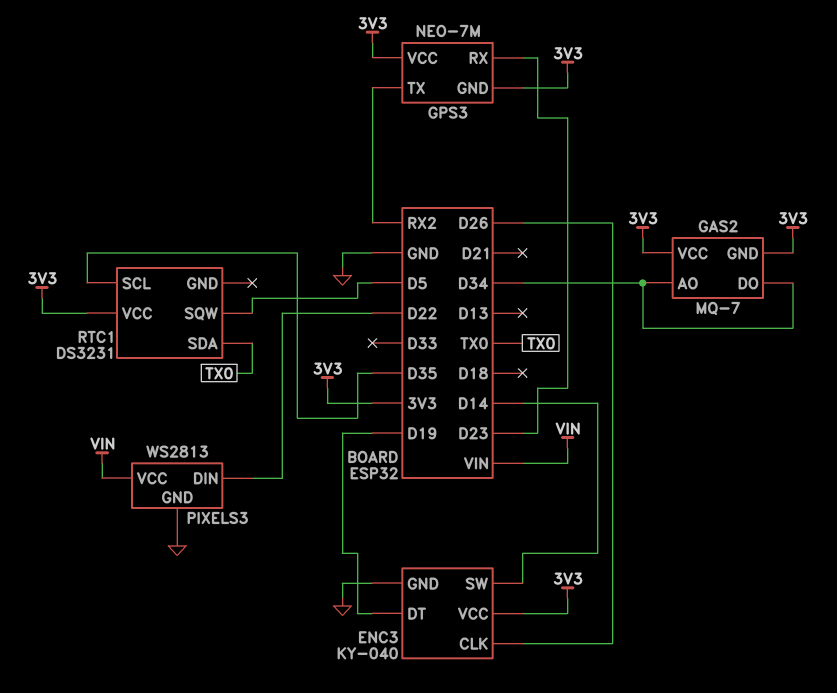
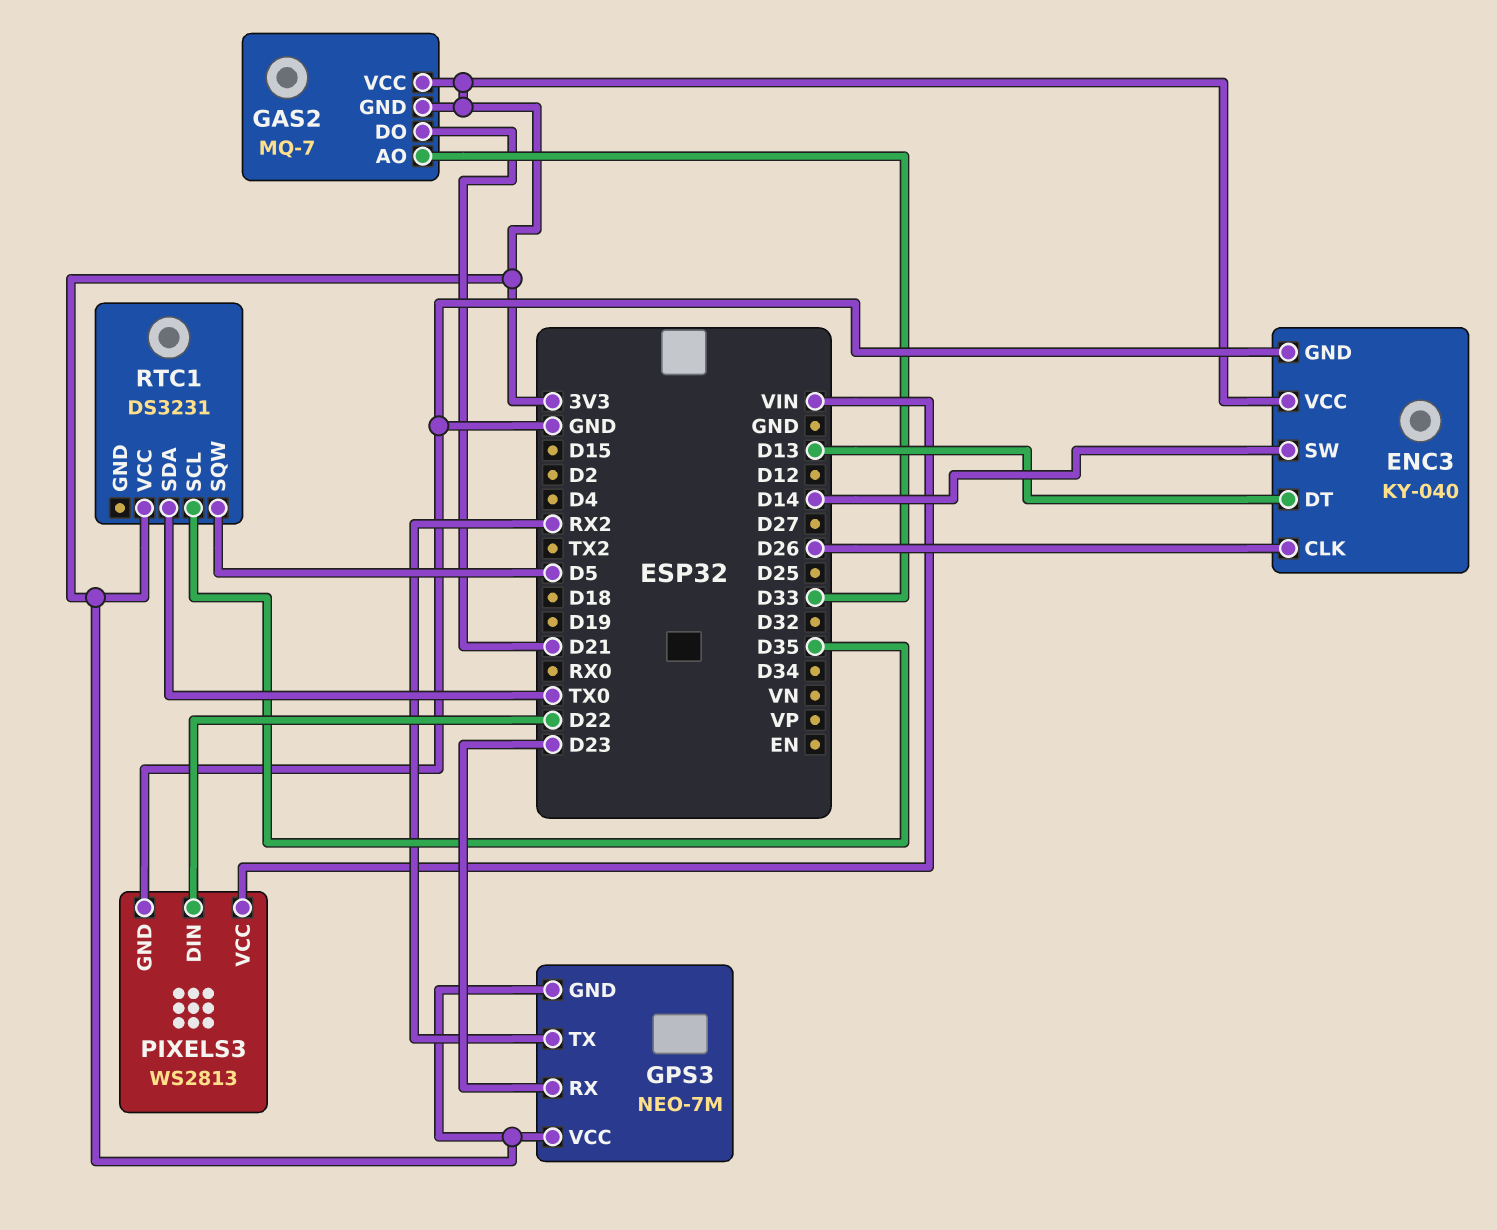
ENC3 pin DT: D19 -> D13
GAS2 pin AO: D34 -> D33
GAS2 pin DO: D34 -> D21

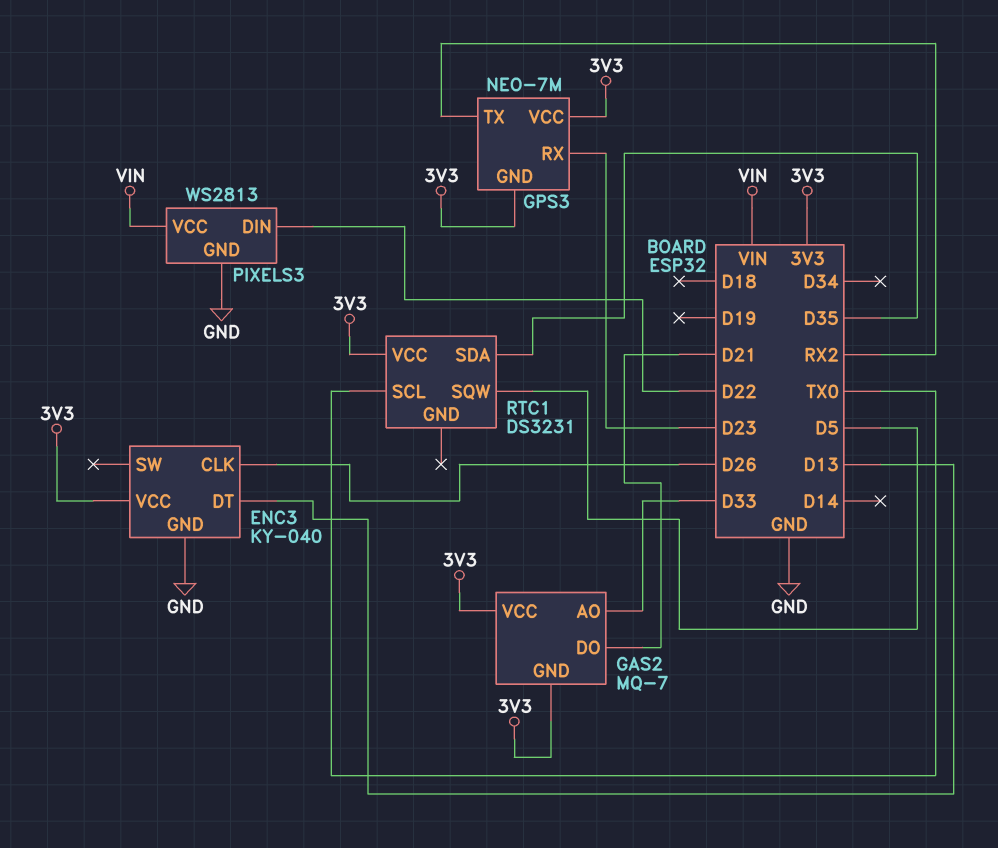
ENC3 pin SW: D14 -> none
RTC1 pin SCL: D35 -> TX0
RTC1 pin SDA: TX0 -> D35

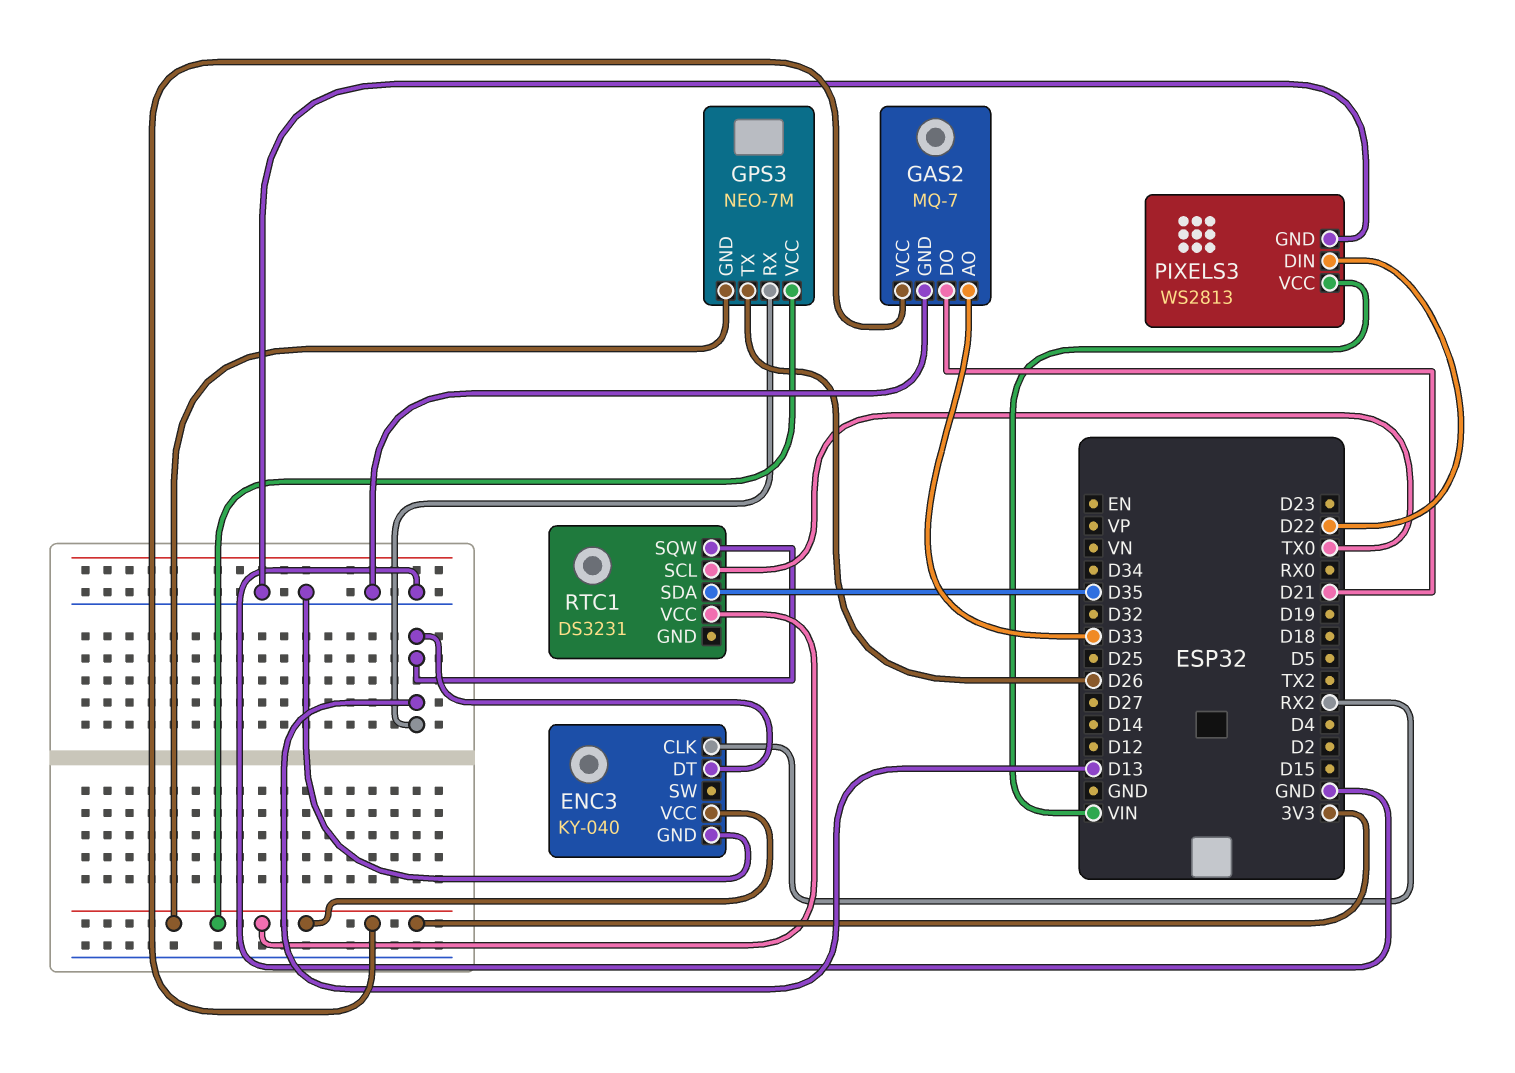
ENC3 pin CLK: D26 -> RX2
GAS2 pin GND: 3V3 -> GND
GPS3 pin RX: D23 -> D13
GPS3 pin TX: RX2 -> D26
RTC1 pin SQW: D5 -> D13

